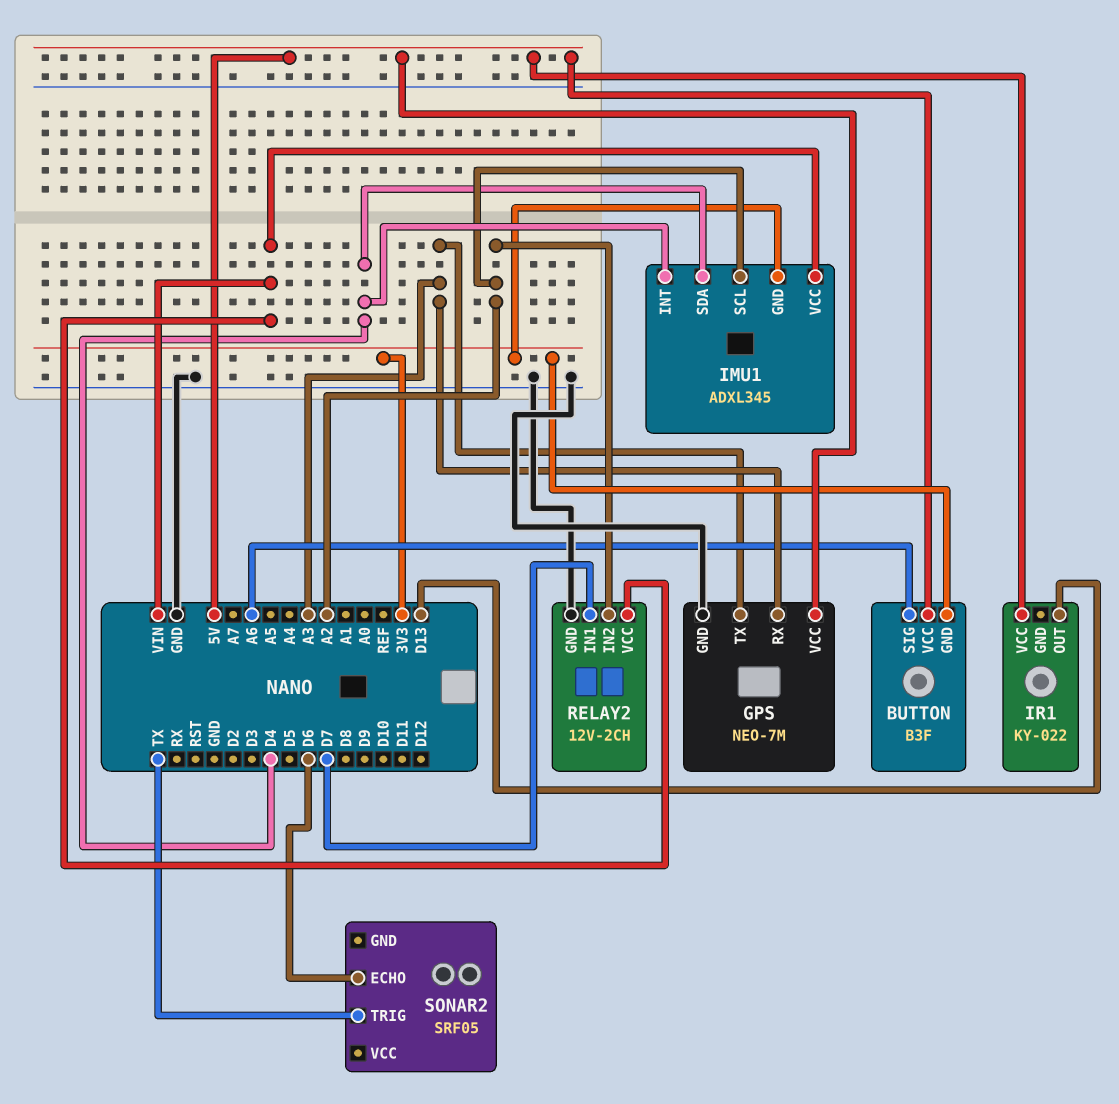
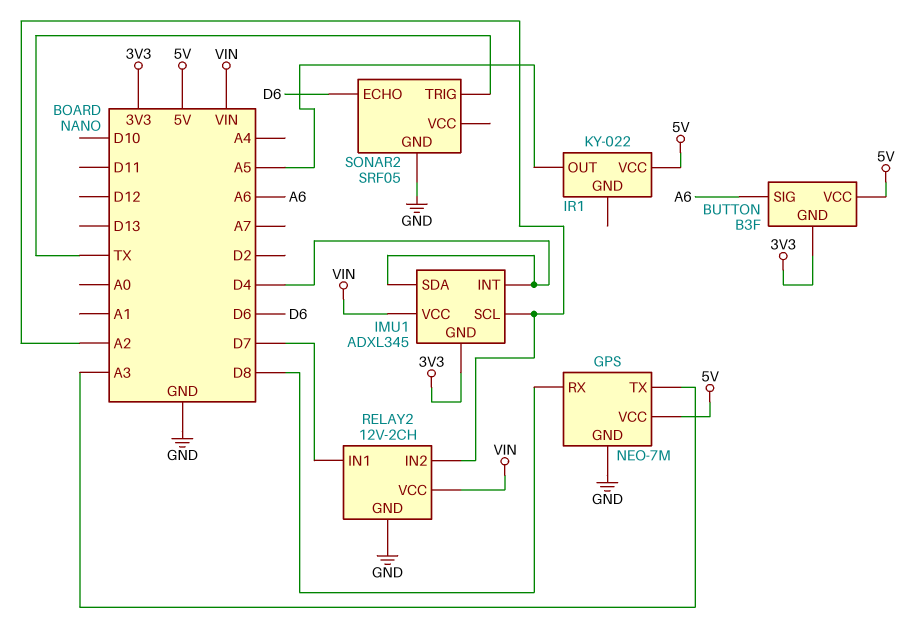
GPS pin RX: A3 -> D8
IR1 pin OUT: D13 -> A5
SONAR2 pin GND: none -> GND

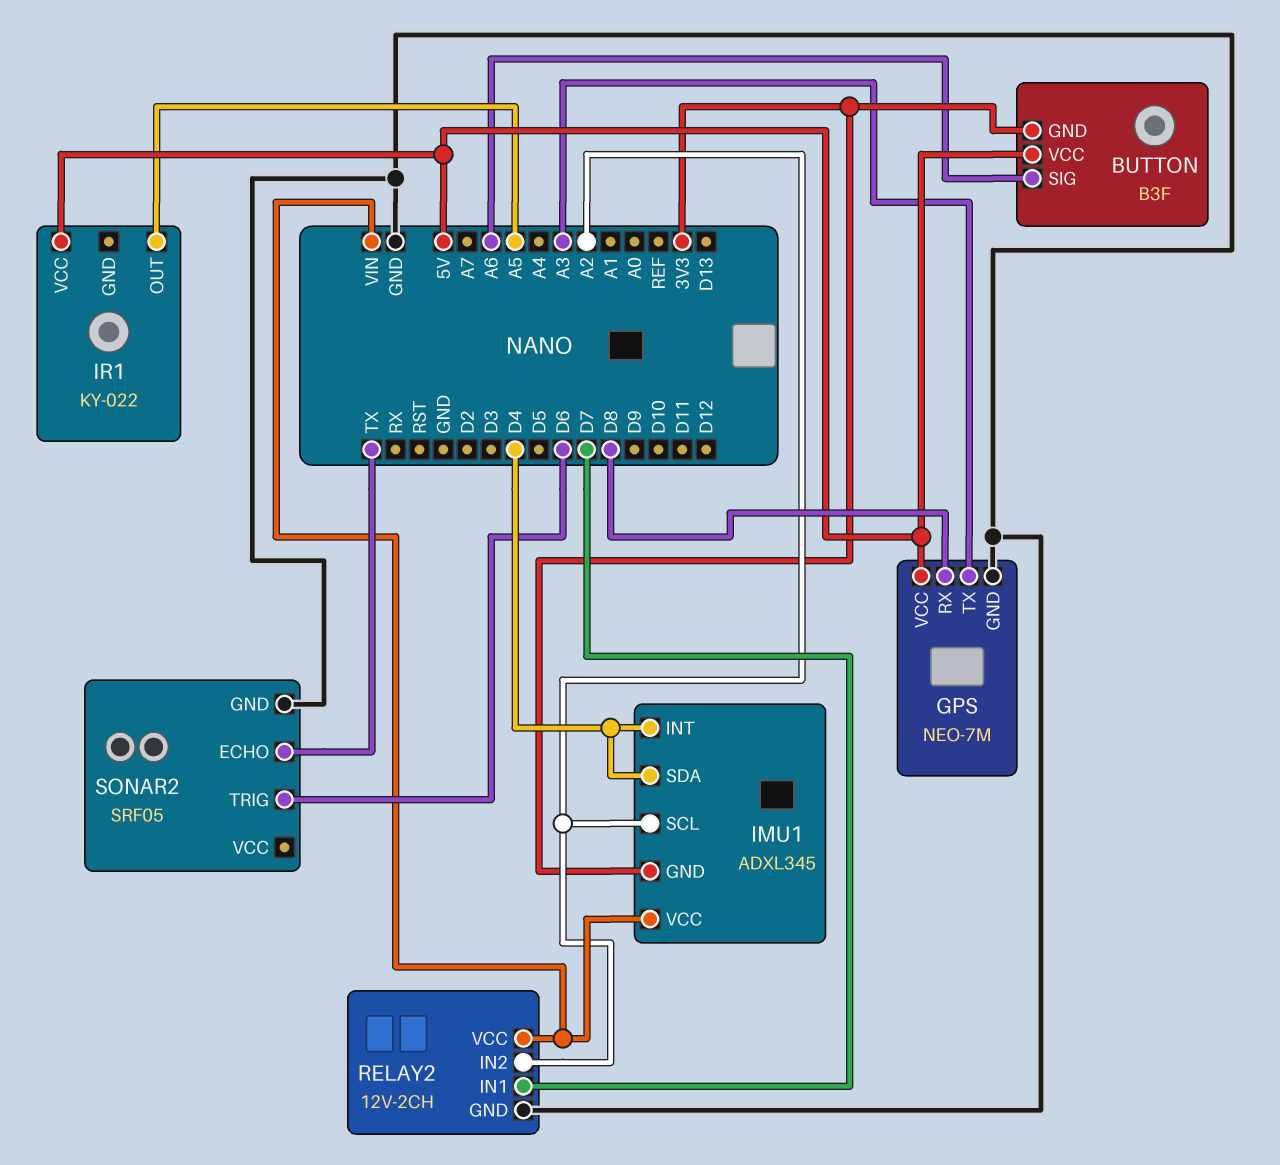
SONAR2 pin ECHO: D6 -> TX
SONAR2 pin TRIG: TX -> D6

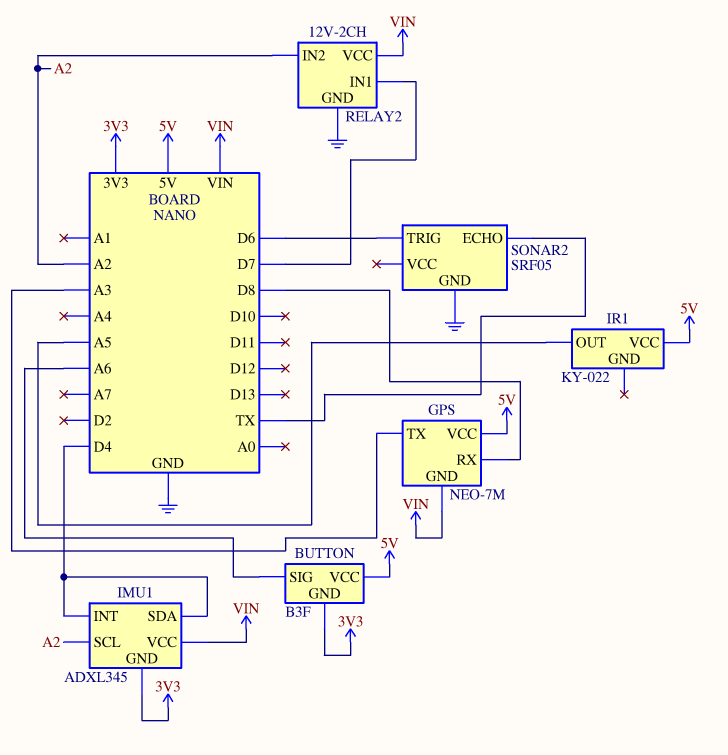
GPS pin GND: GND -> VIN

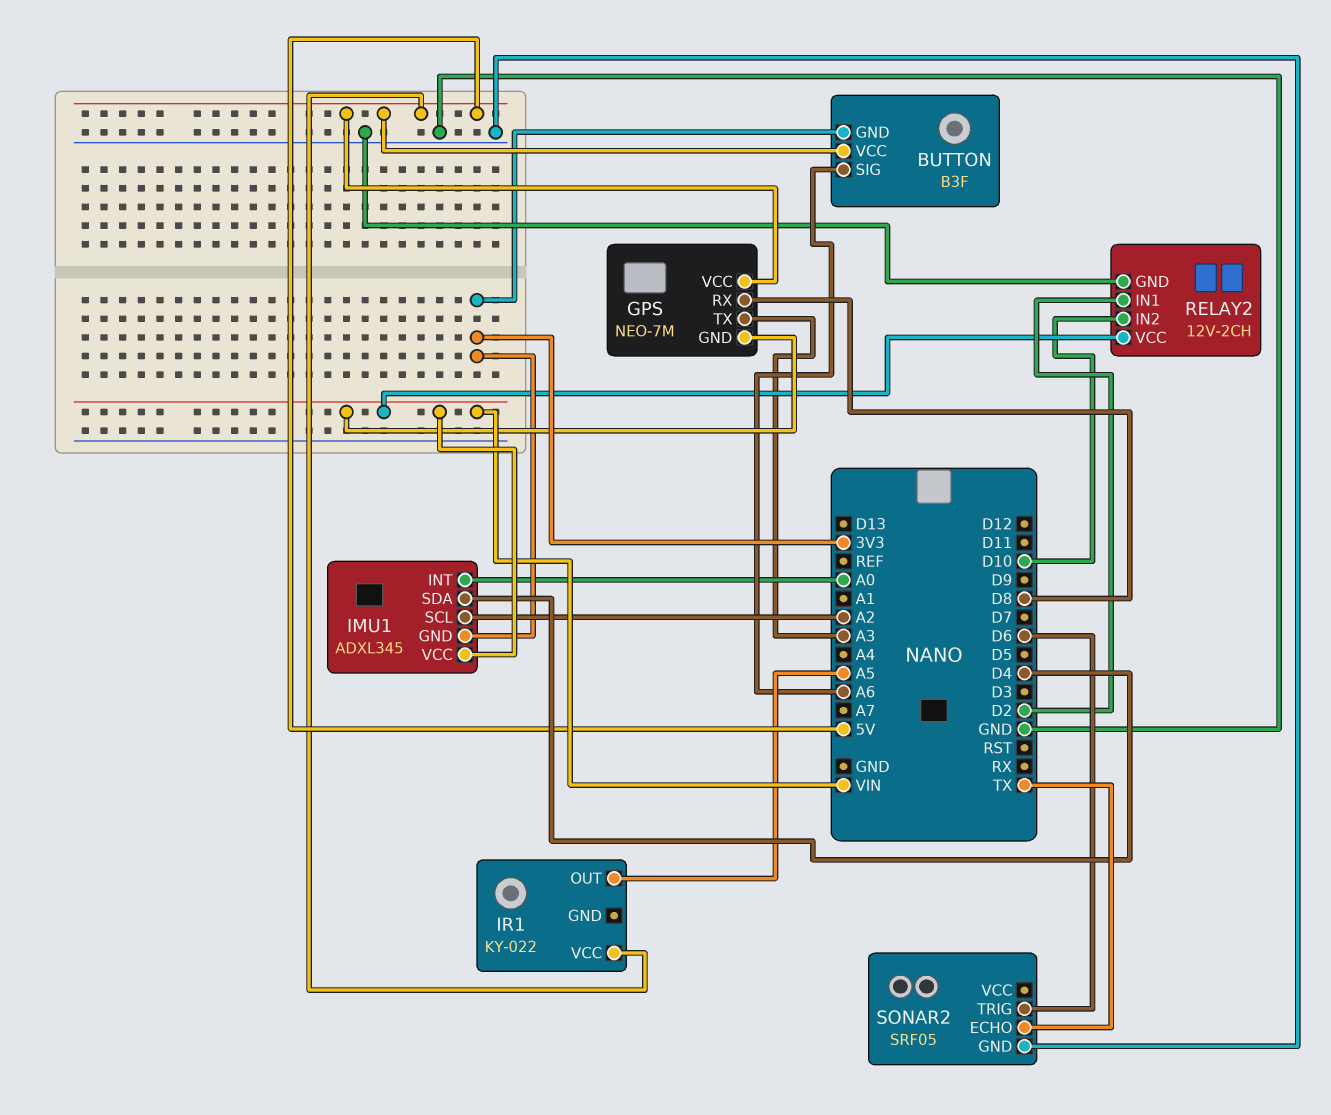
IMU1 pin INT: D4 -> A0
RELAY2 pin IN1: D7 -> D2
RELAY2 pin IN2: A2 -> D10

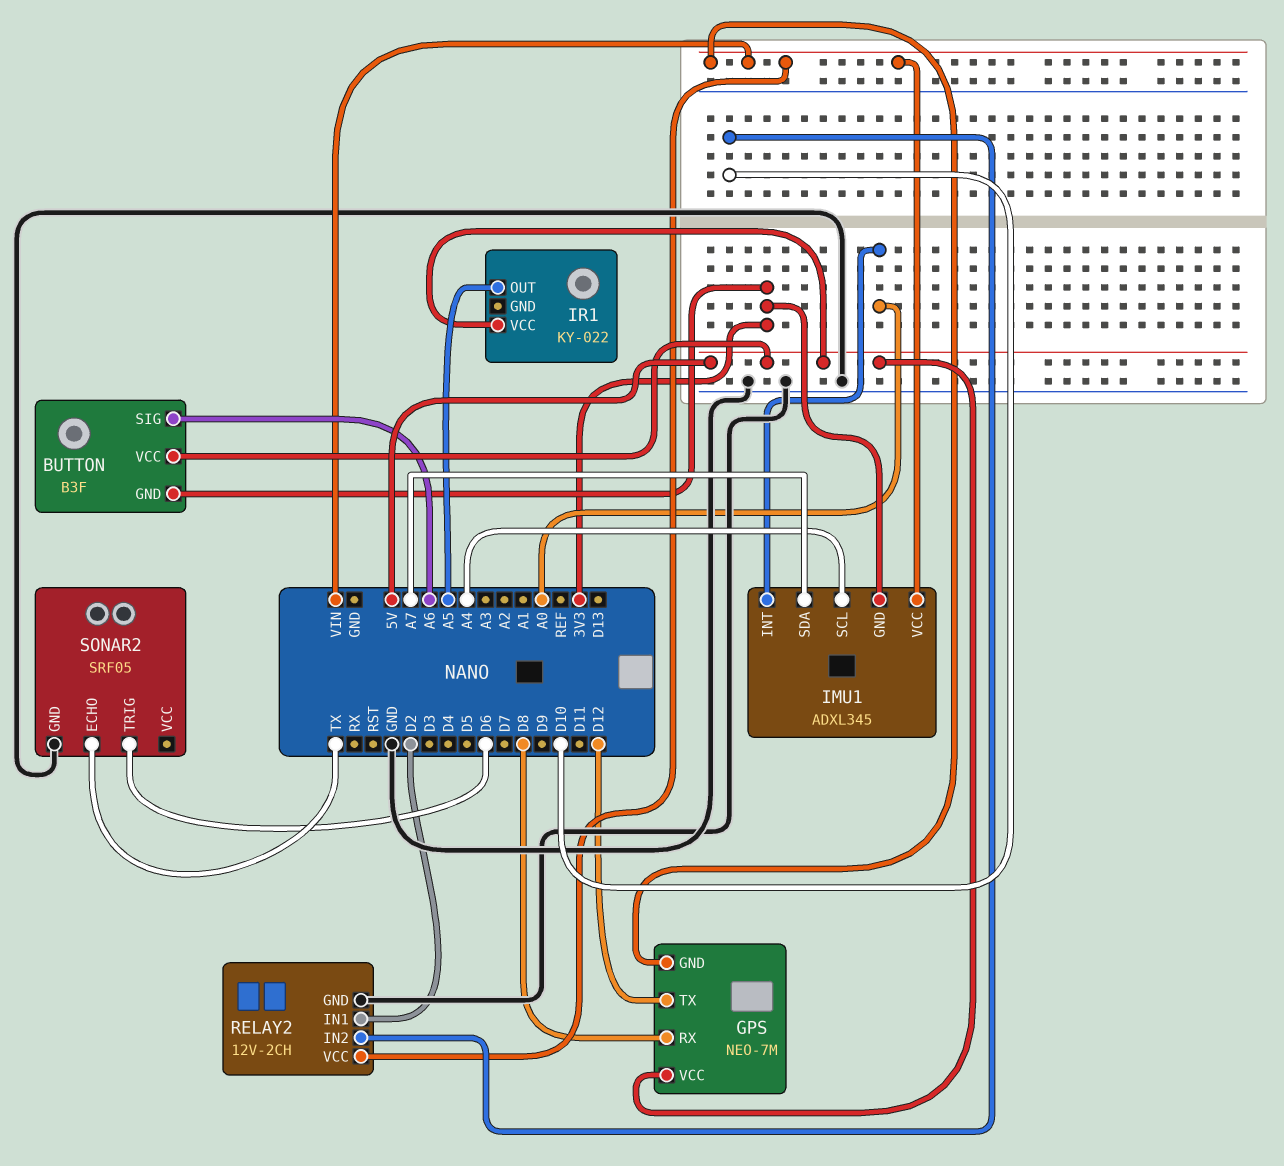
GPS pin TX: A3 -> D12
IMU1 pin SCL: A2 -> A4
IMU1 pin SDA: D4 -> A7

